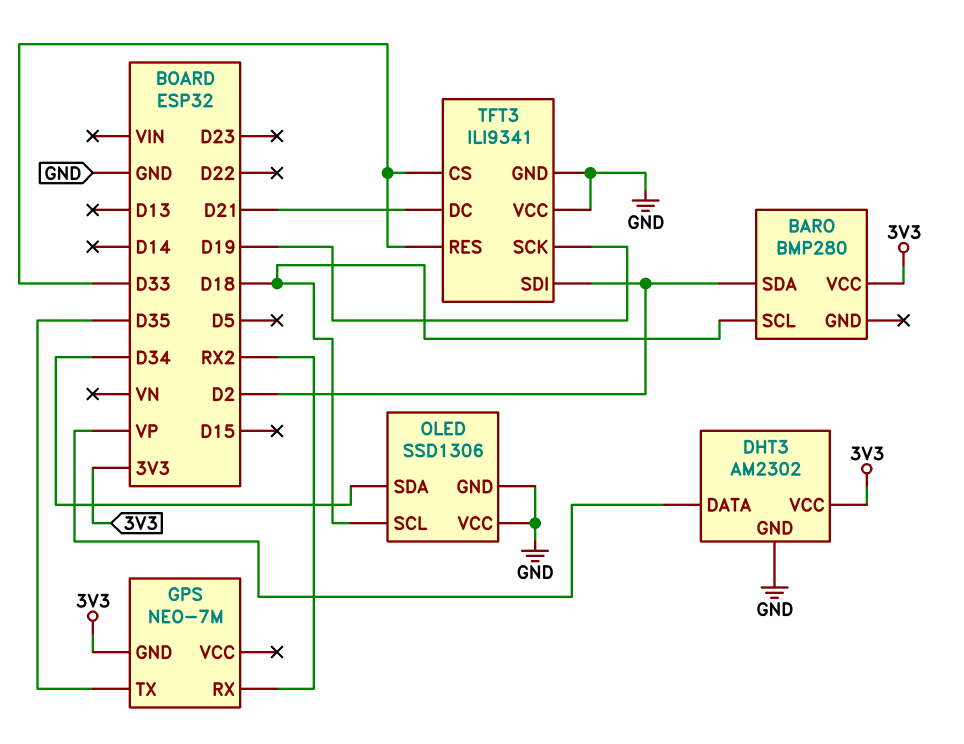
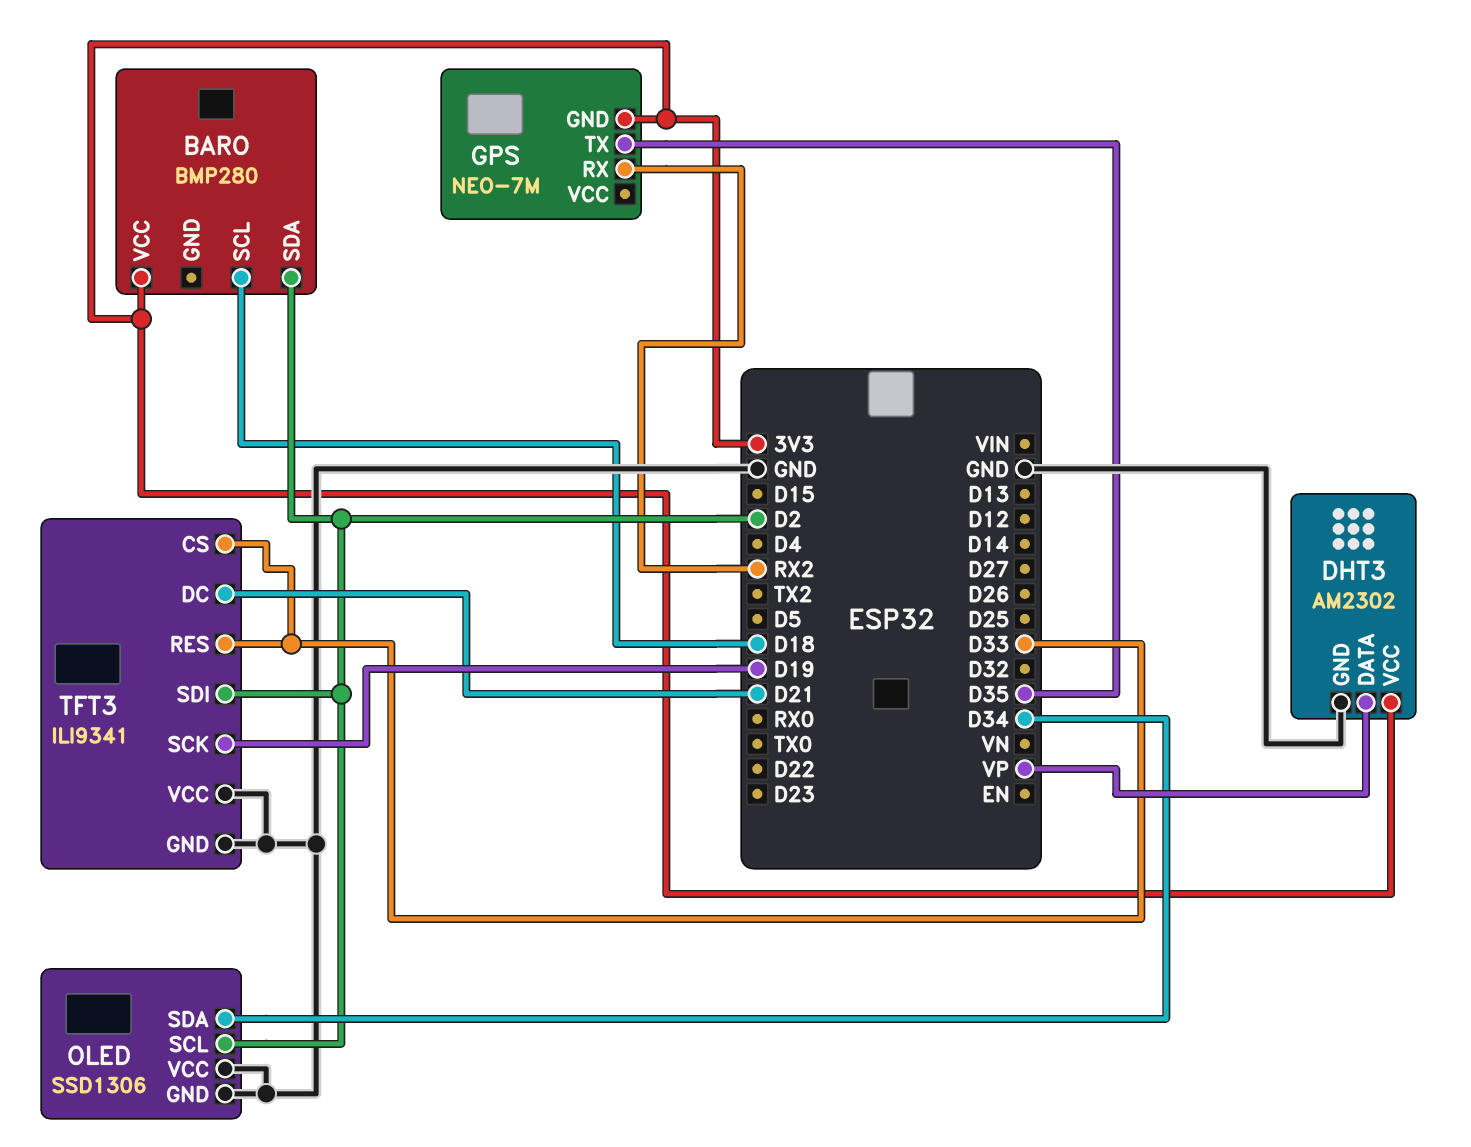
OLED pin SCL: D18 -> D2

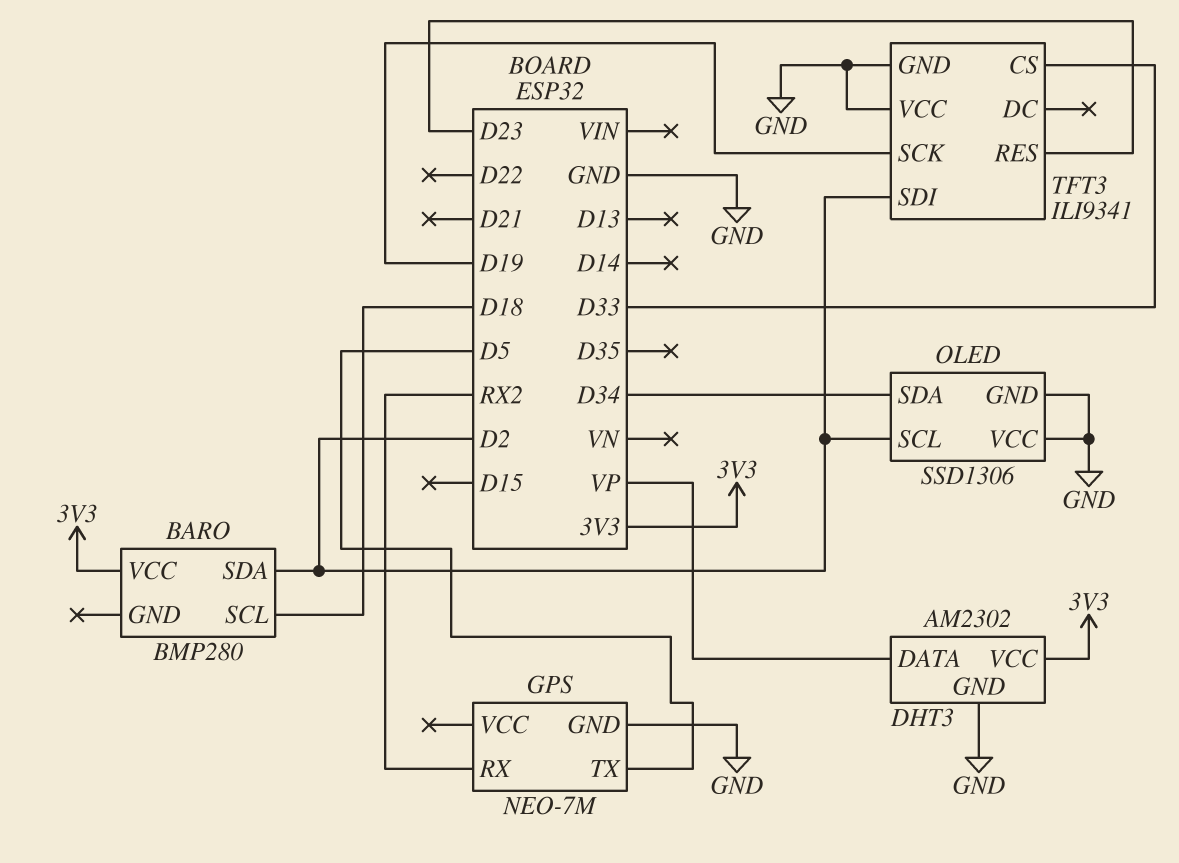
GPS pin GND: 3V3 -> GND
GPS pin TX: D35 -> D5
TFT3 pin DC: D21 -> none
TFT3 pin RES: D33 -> D23

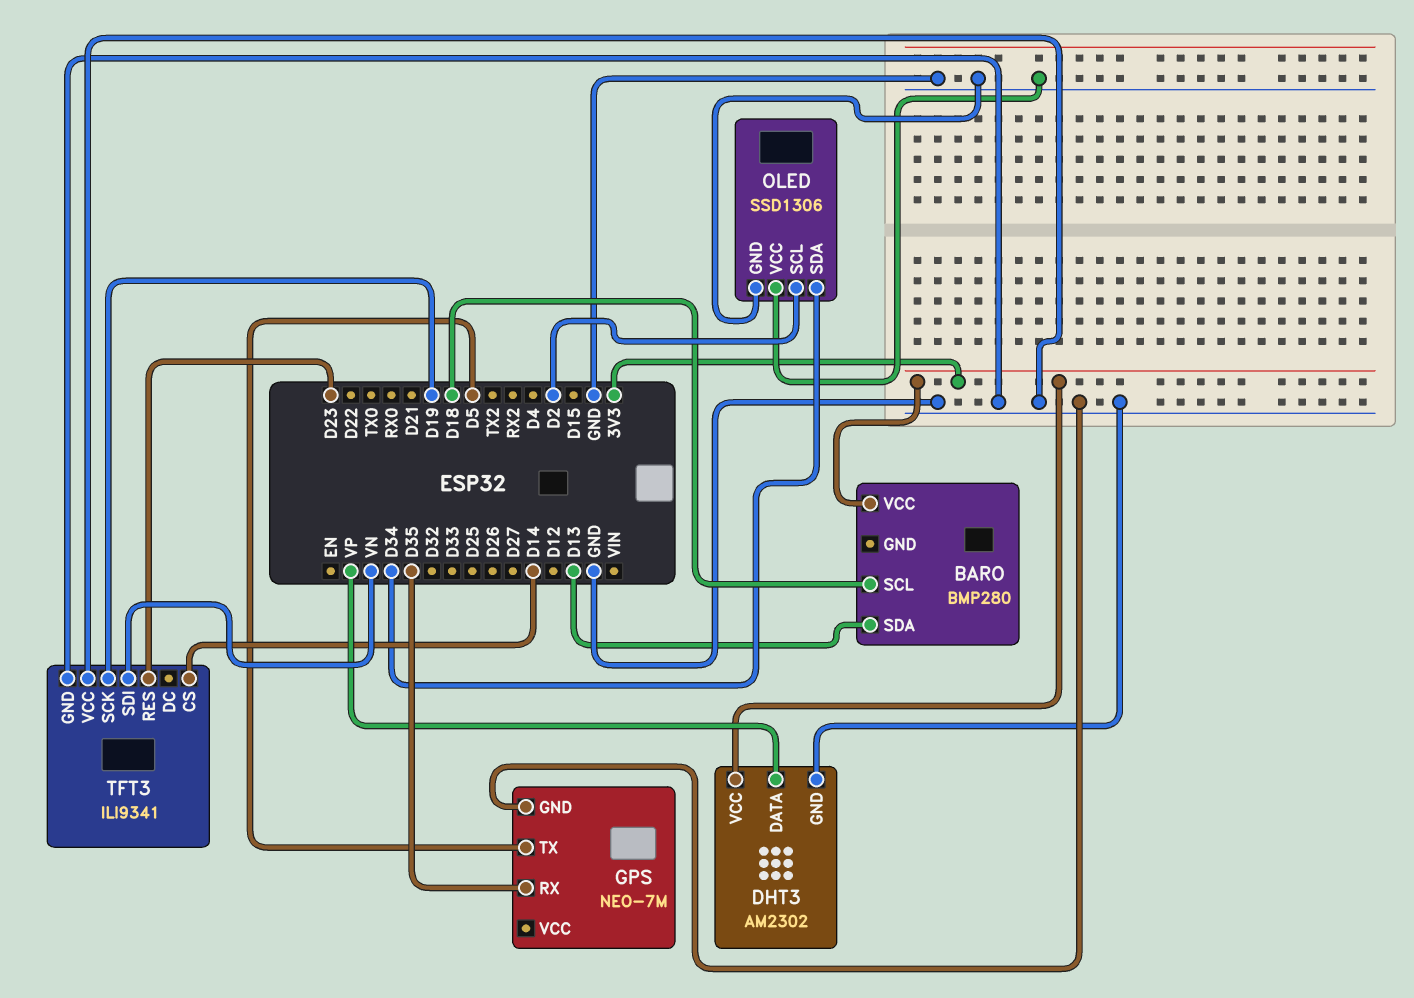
BARO pin SDA: D2 -> D13
GPS pin RX: RX2 -> D35
TFT3 pin CS: D33 -> D14
TFT3 pin SDI: D2 -> VN

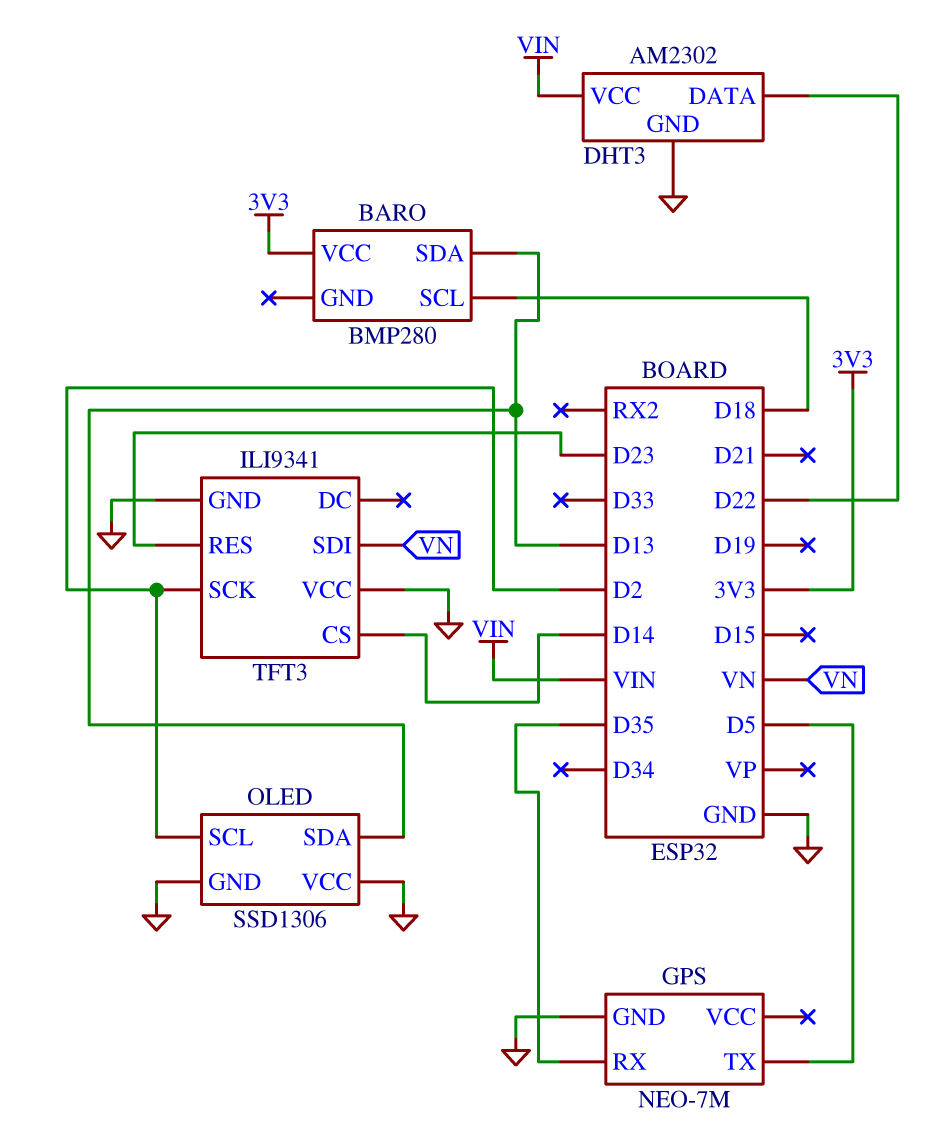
DHT3 pin DATA: VP -> D22
DHT3 pin VCC: 3V3 -> VIN
OLED pin SDA: D34 -> D13
TFT3 pin SCK: D19 -> D2

